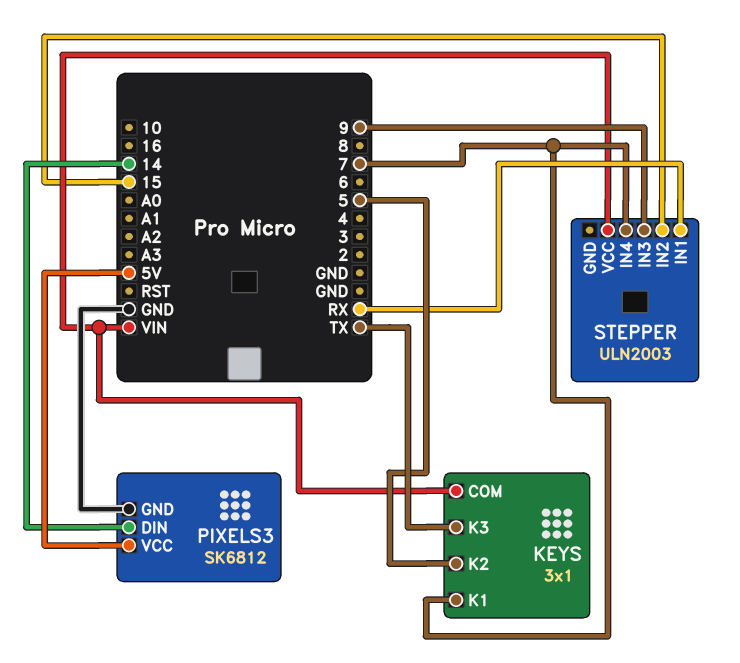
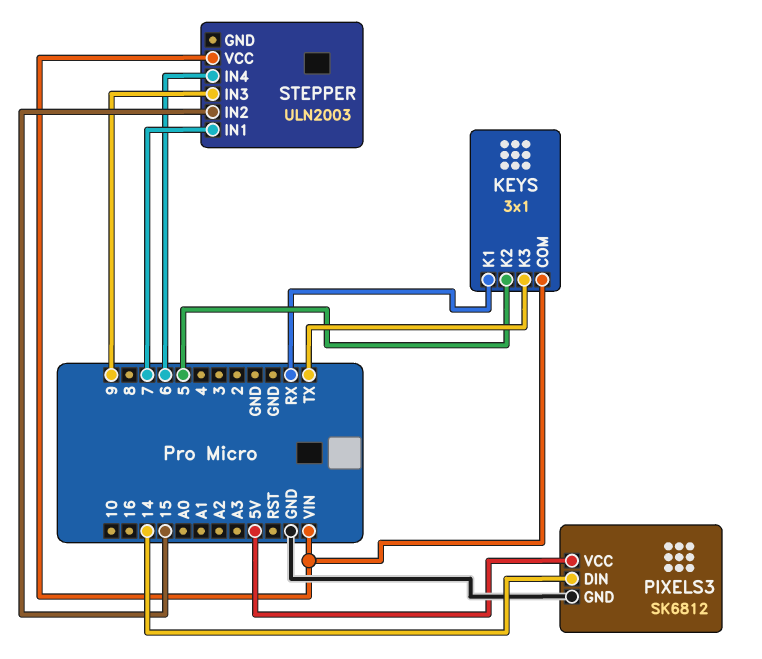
KEYS pin K1: 7 -> RX
STEPPER pin IN1: RX -> 7
STEPPER pin IN4: 7 -> 6

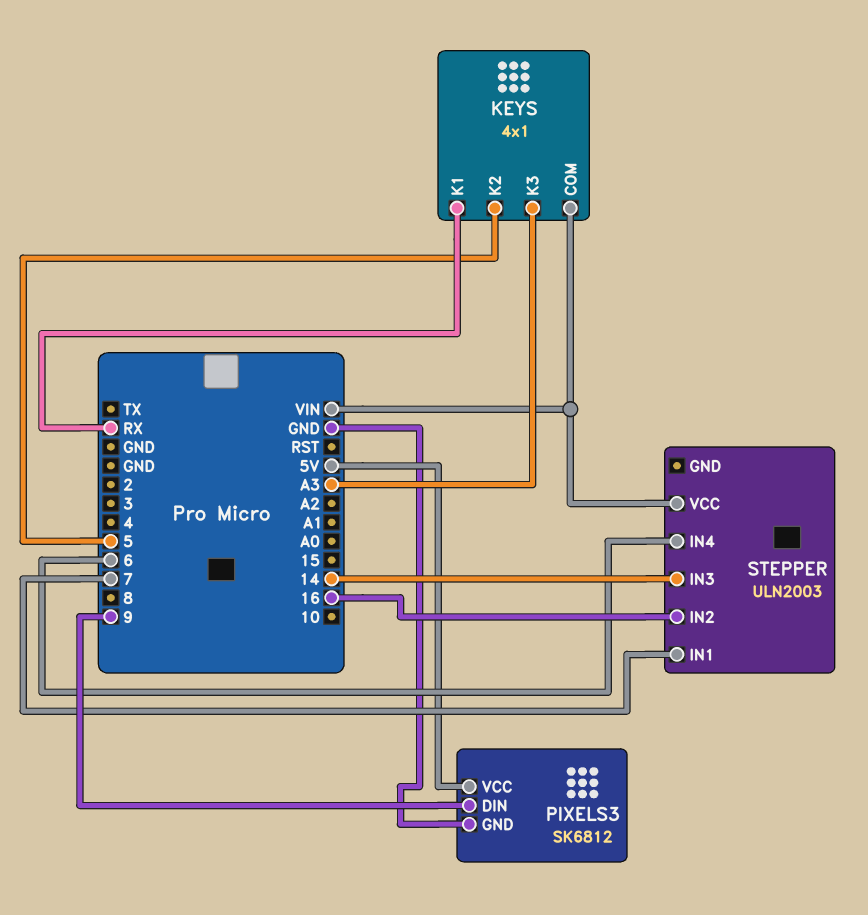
KEYS: 3x1 -> 4x1
KEYS pin K3: TX -> A3
PIXELS3 pin DIN: 14 -> 9
STEPPER pin IN2: 15 -> 16
STEPPER pin IN3: 9 -> 14

